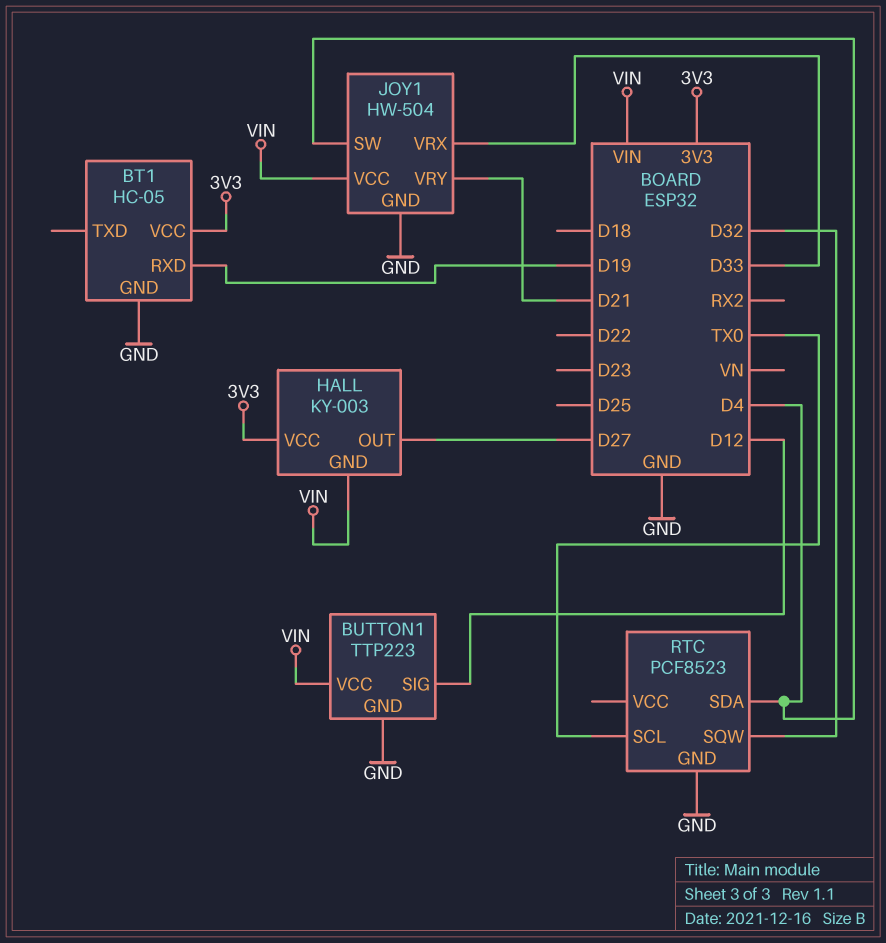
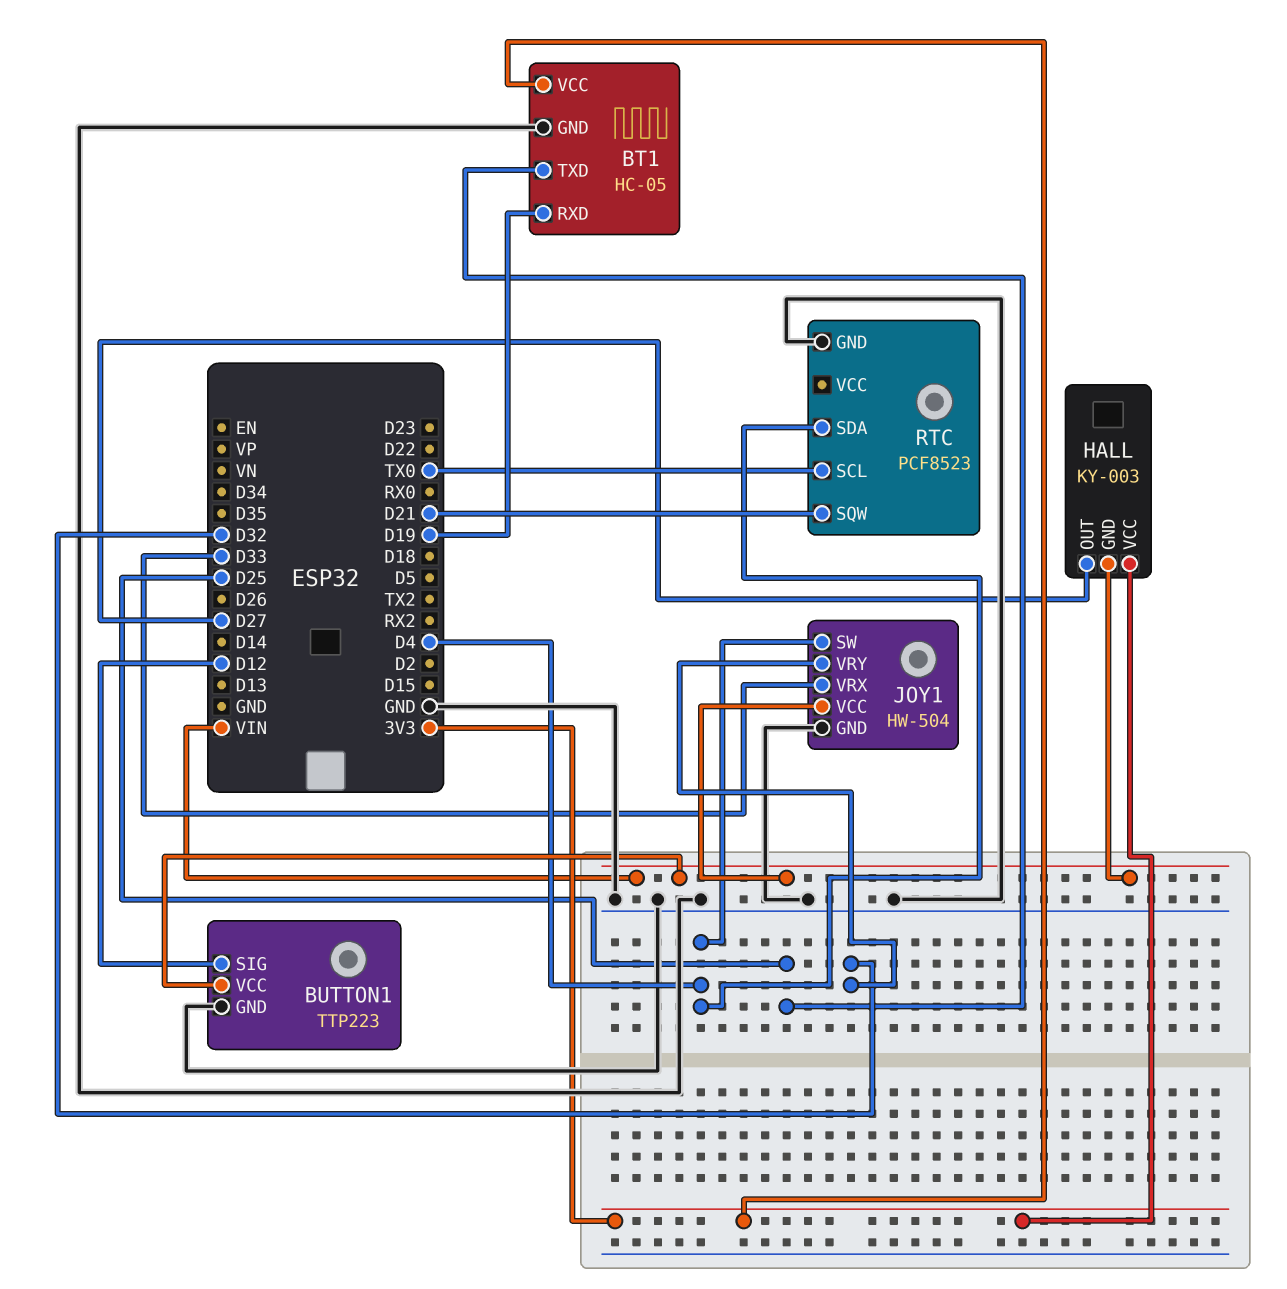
BT1 pin TXD: none -> D25
JOY1 pin VRY: D21 -> D32
RTC pin SQW: D32 -> D21

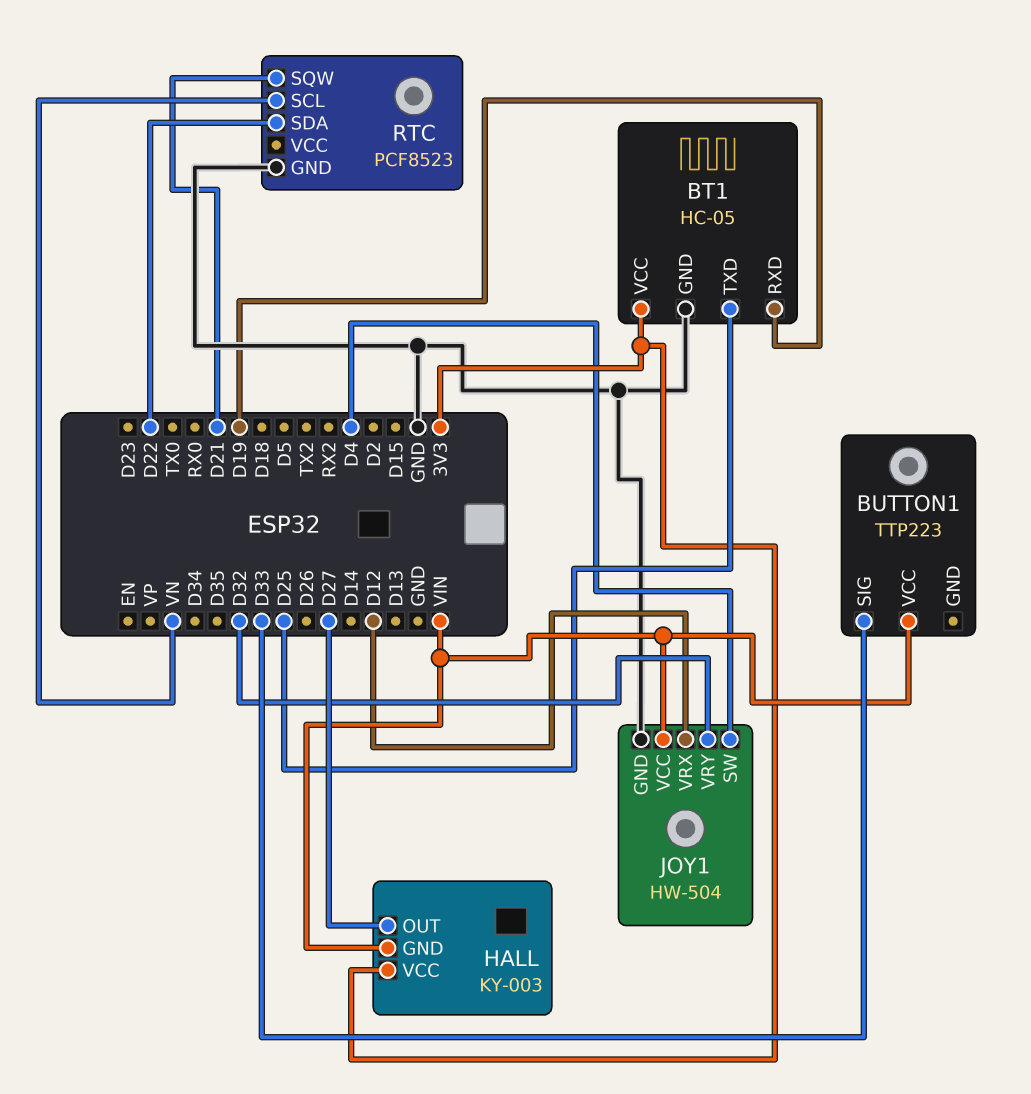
BUTTON1 pin GND: GND -> none
BUTTON1 pin SIG: D12 -> D33
JOY1 pin VRX: D33 -> D12
RTC pin SCL: TX0 -> VN
RTC pin SDA: D4 -> D22

